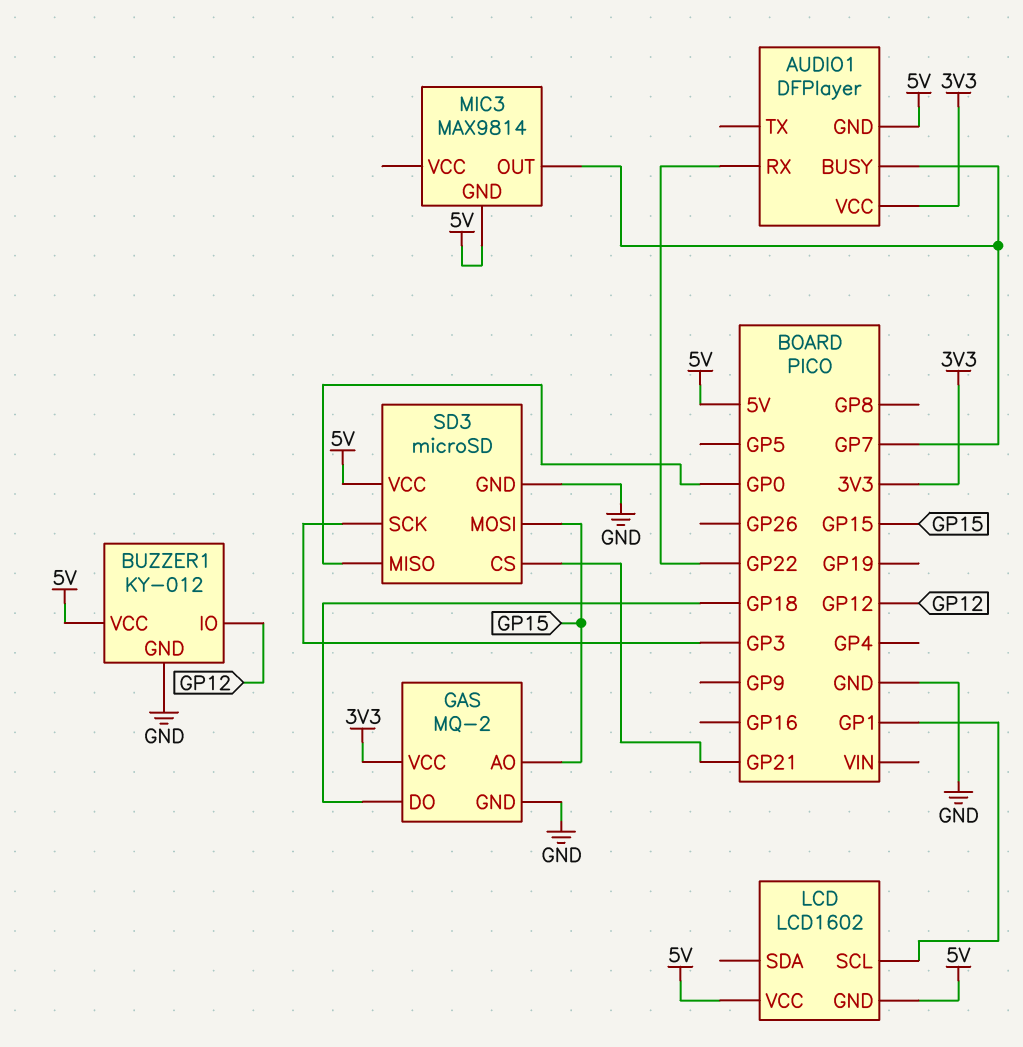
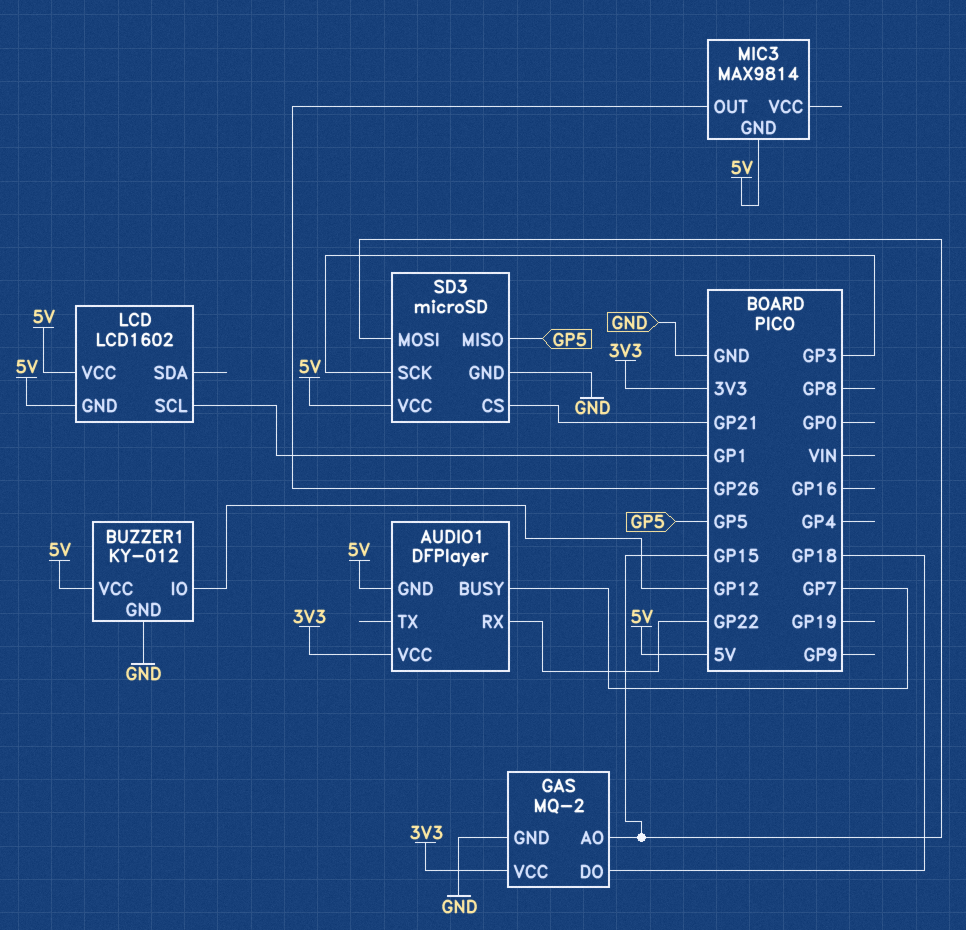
MIC3 pin OUT: GP7 -> GP26
SD3 pin MISO: GP0 -> GP5

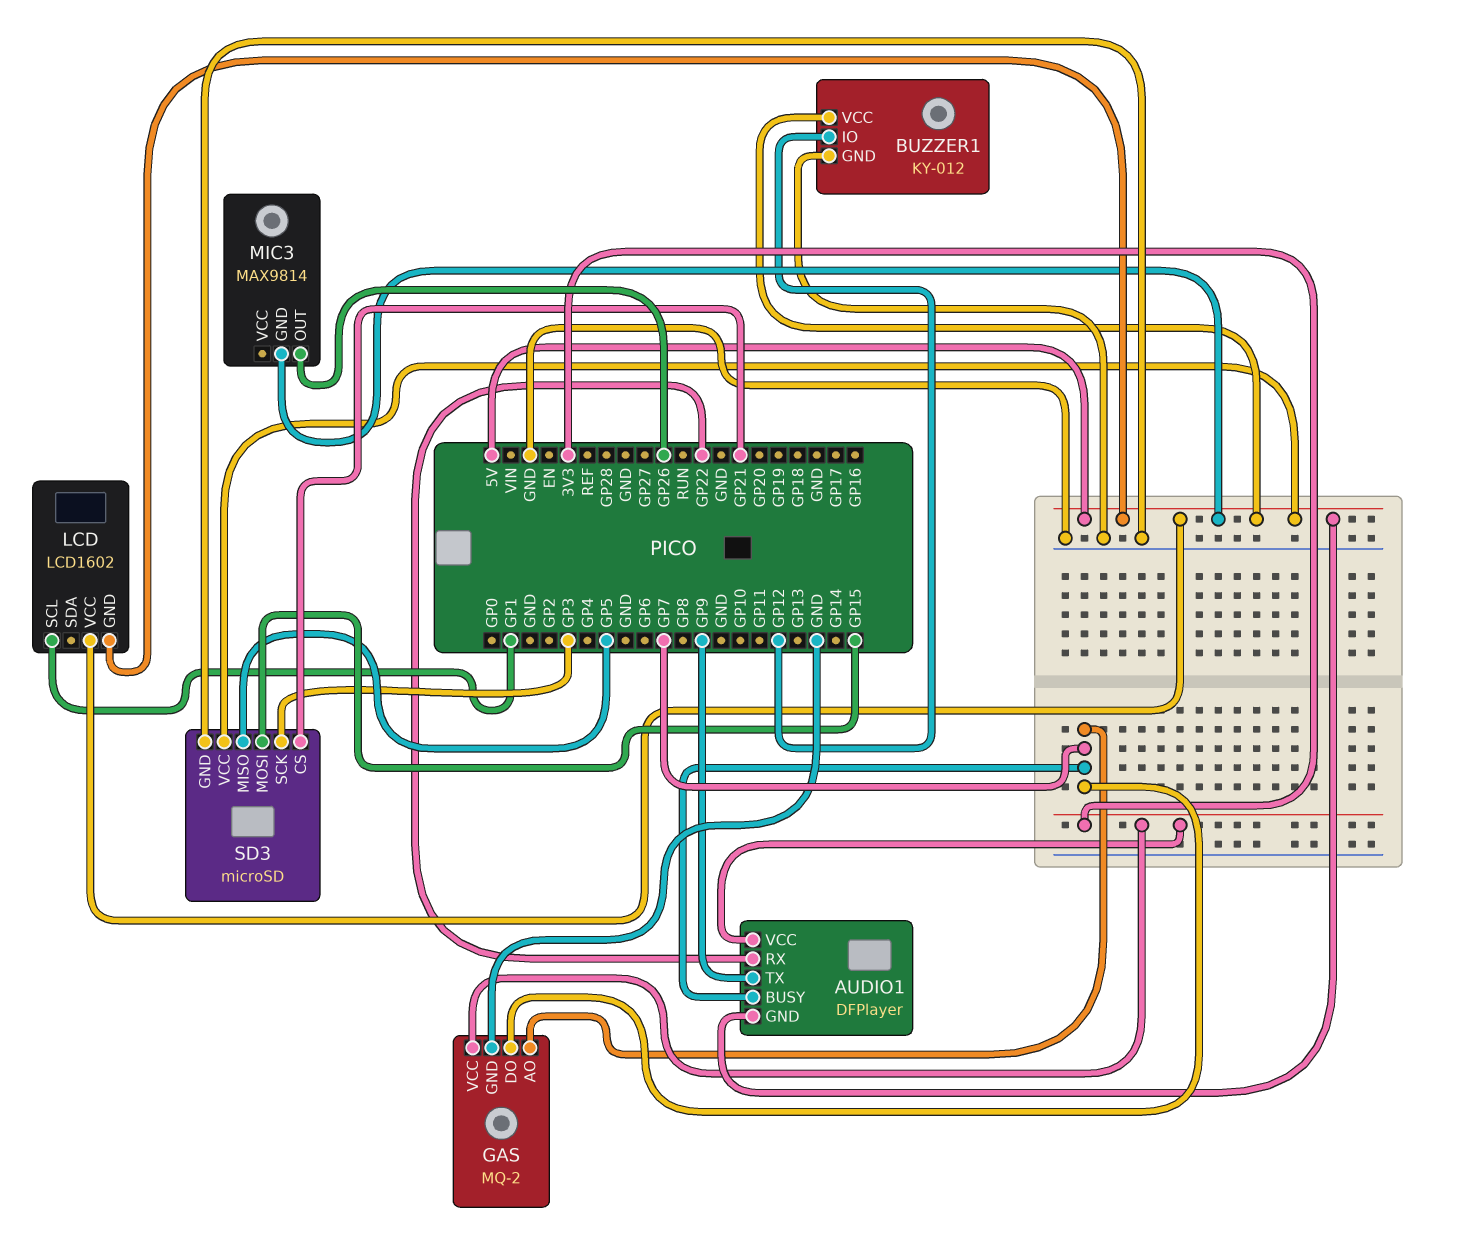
AUDIO1 pin TX: none -> GP9
GAS pin AO: GP15 -> GP7
GAS pin DO: GP18 -> GP7

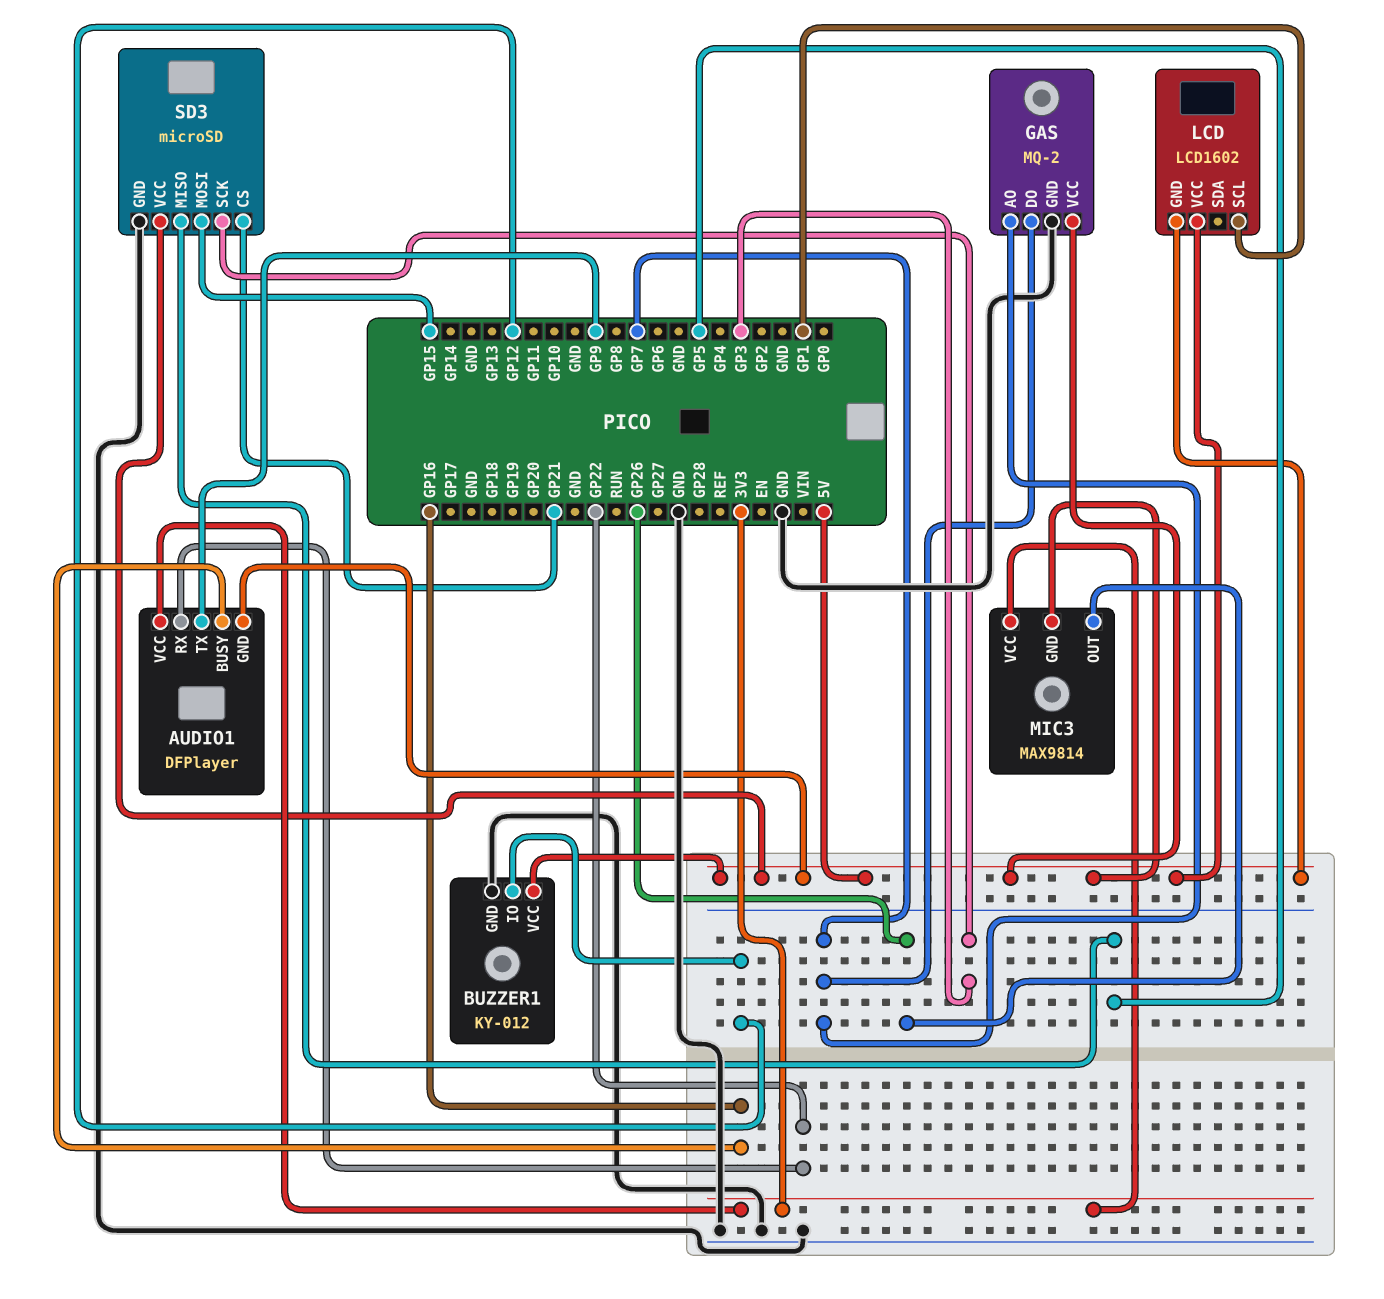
AUDIO1 pin BUSY: GP7 -> GP16
GAS pin VCC: 3V3 -> 5V
MIC3 pin VCC: none -> 3V3

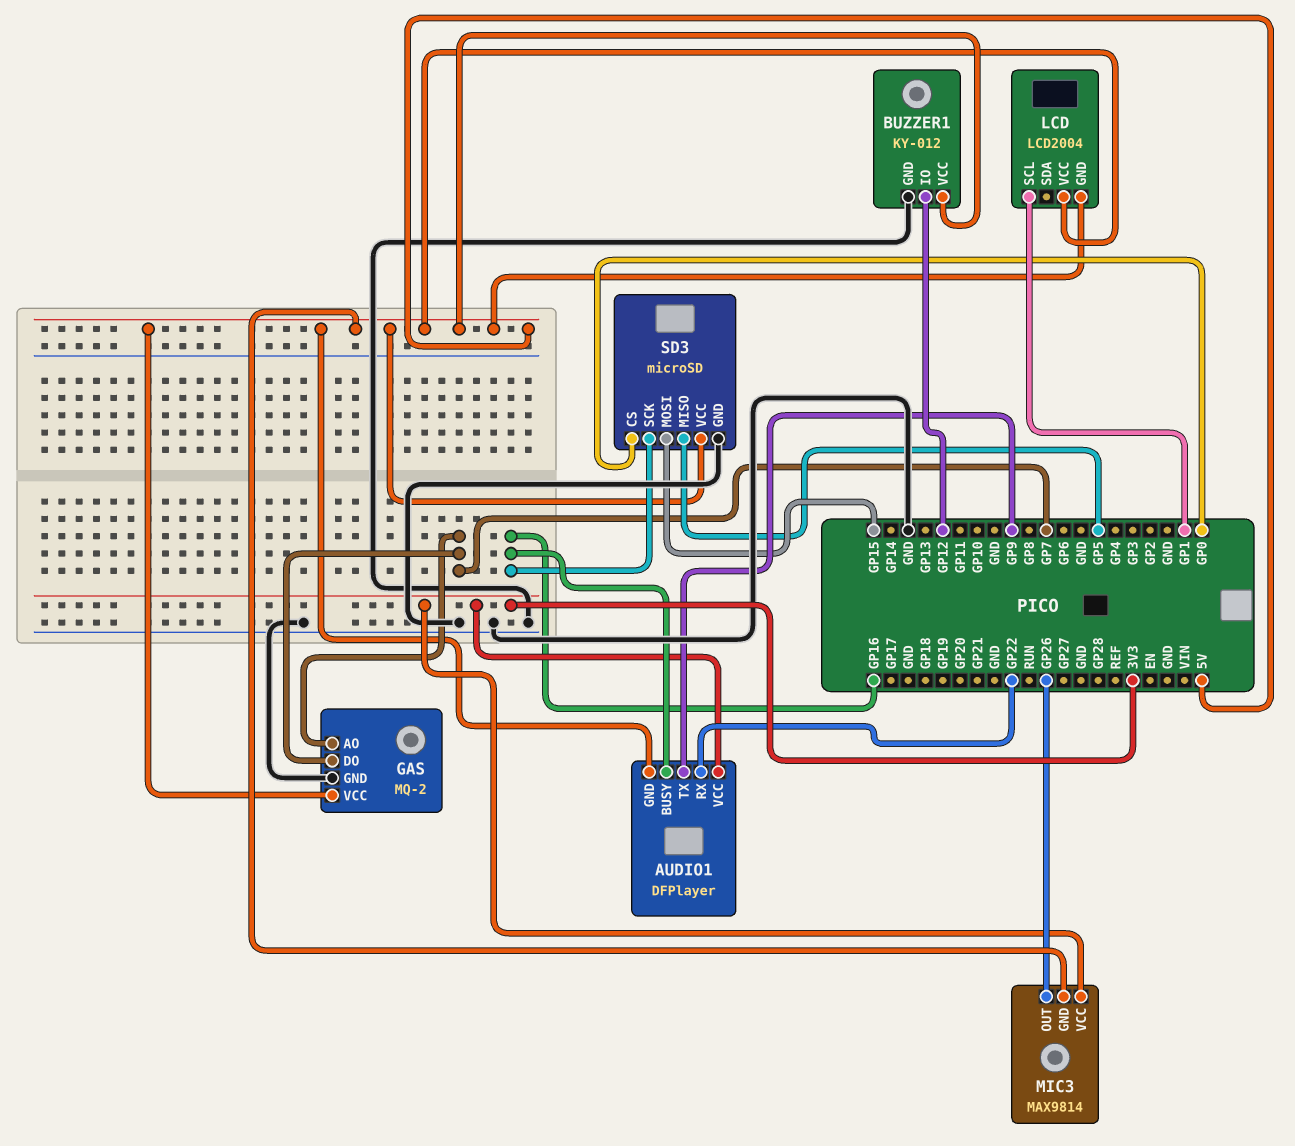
LCD: LCD1602 -> LCD2004
SD3 pin CS: GP21 -> GP0
SD3 pin SCK: GP3 -> GP16

